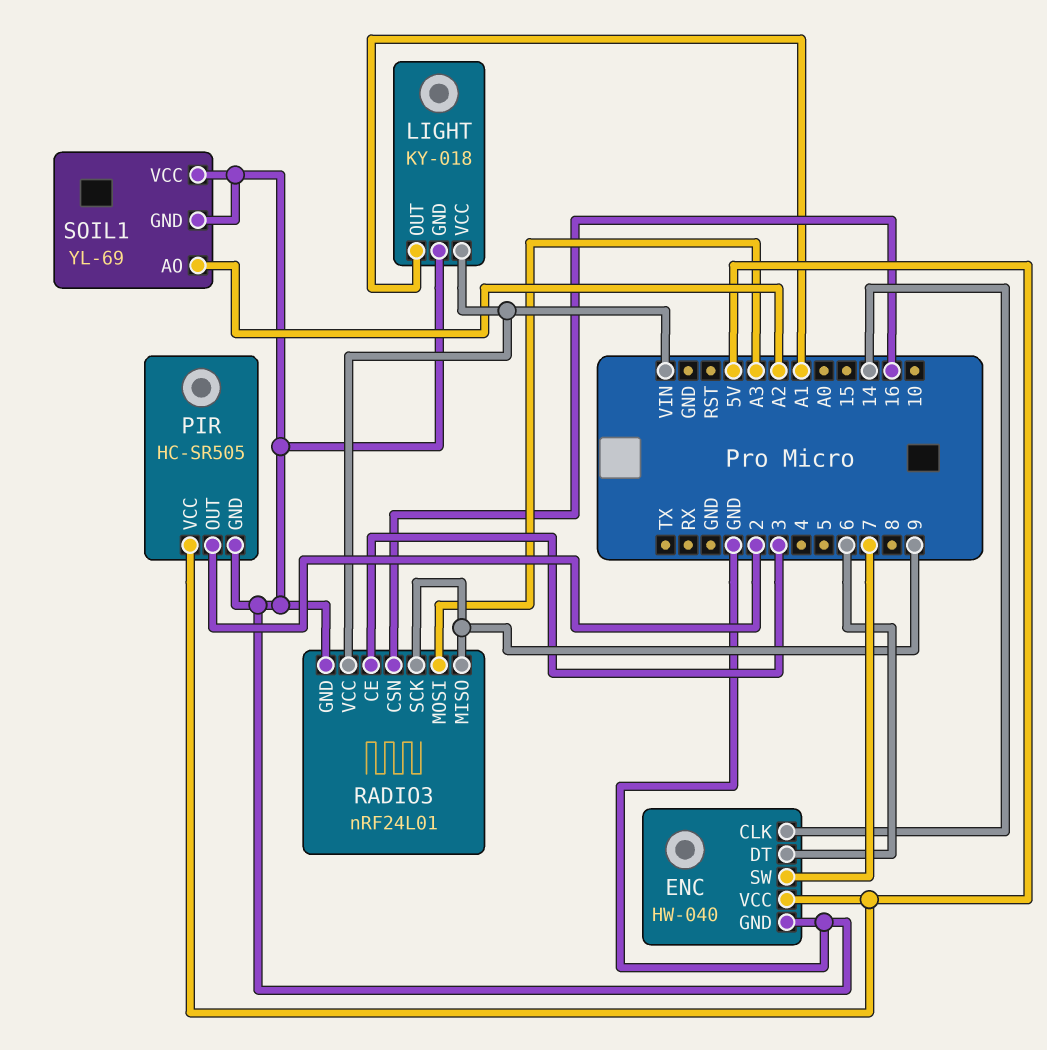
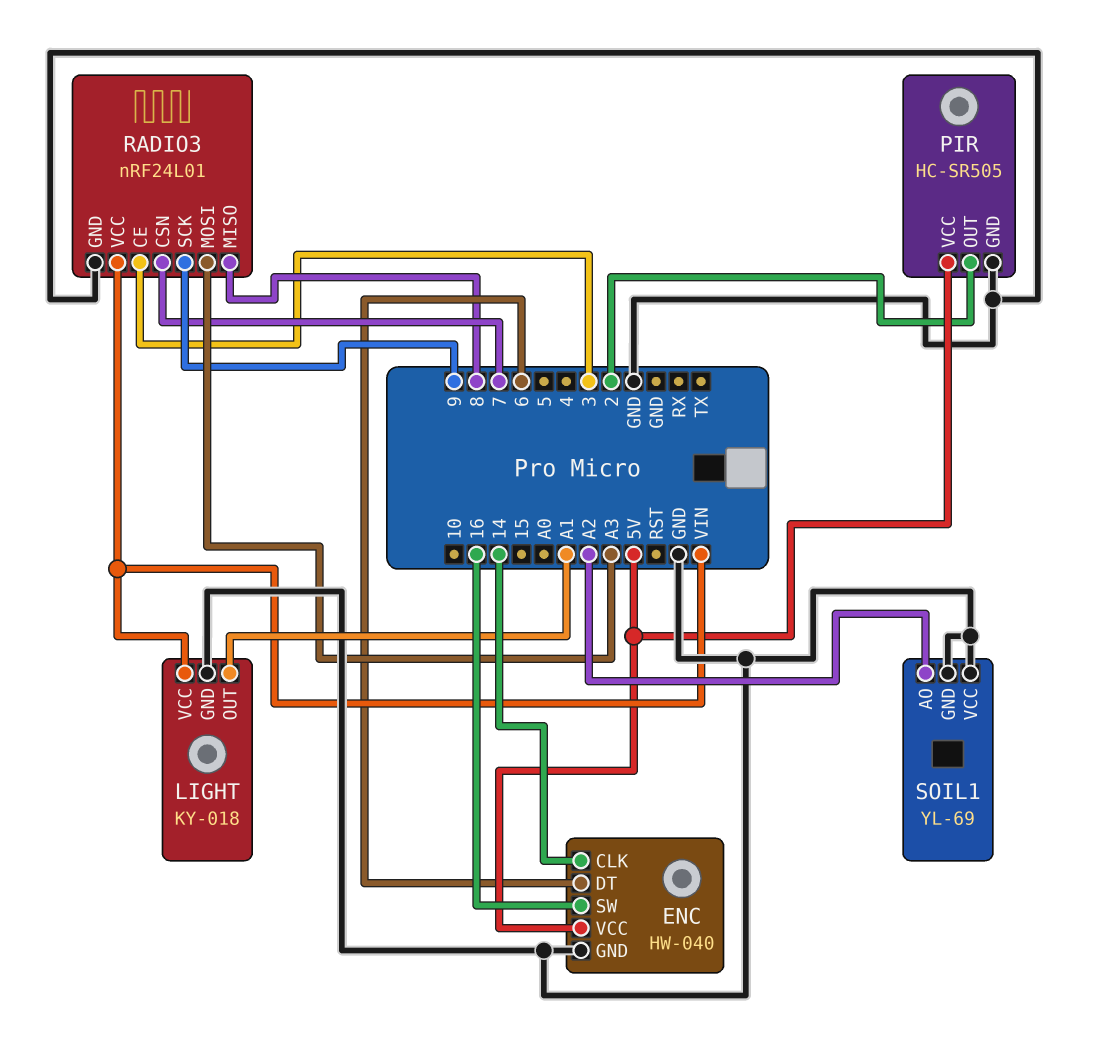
ENC pin SW: 7 -> 16
RADIO3 pin CSN: 16 -> 7
RADIO3 pin MISO: 9 -> 8

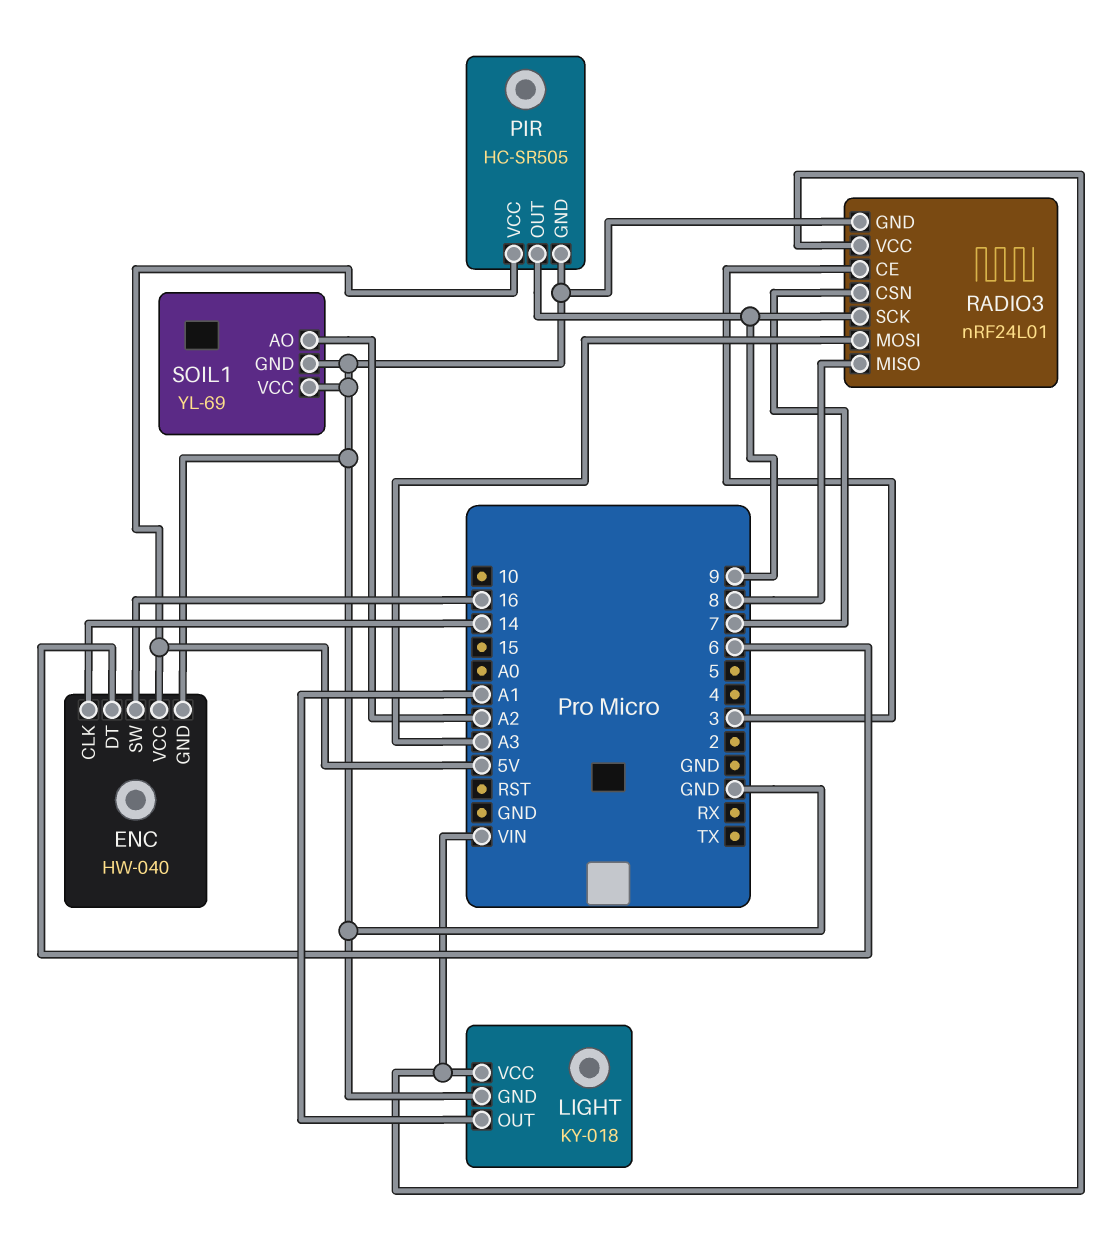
PIR pin OUT: 2 -> 9

